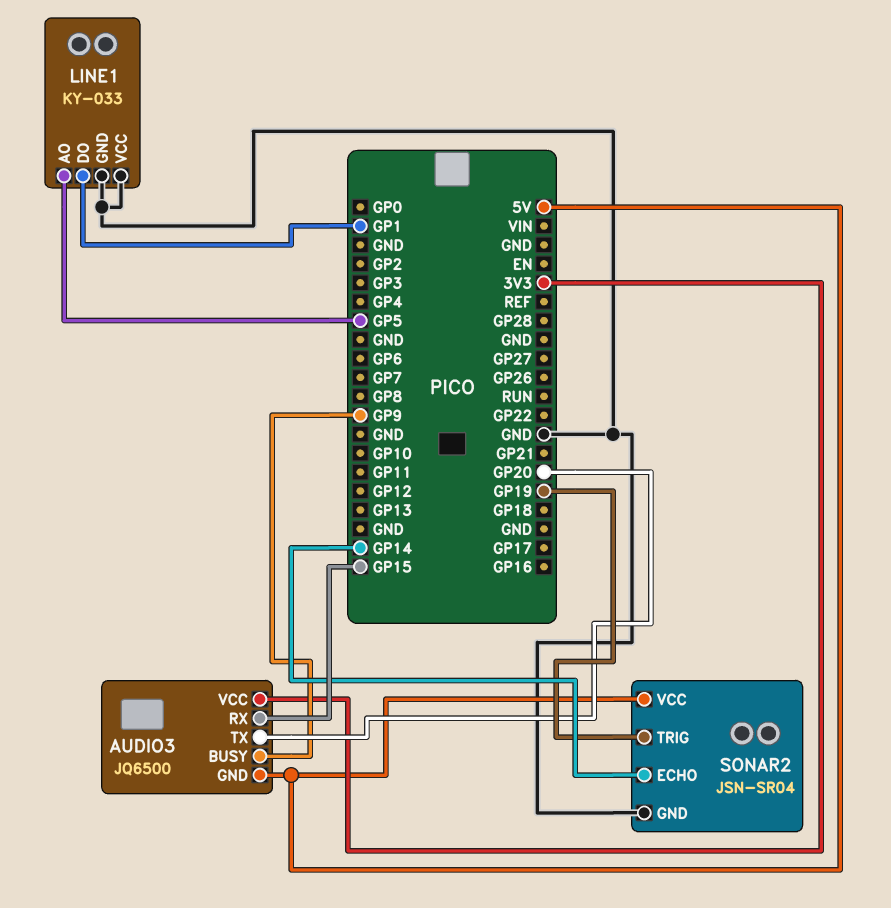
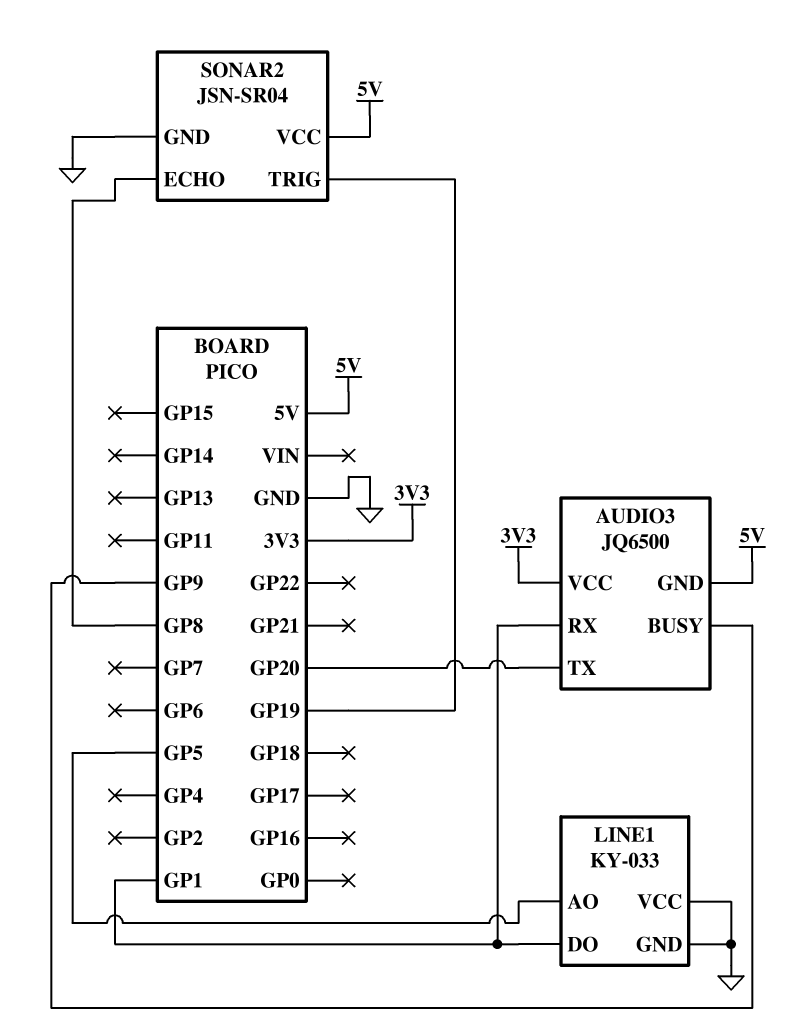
AUDIO3 pin RX: GP15 -> GP1
SONAR2 pin ECHO: GP14 -> GP8

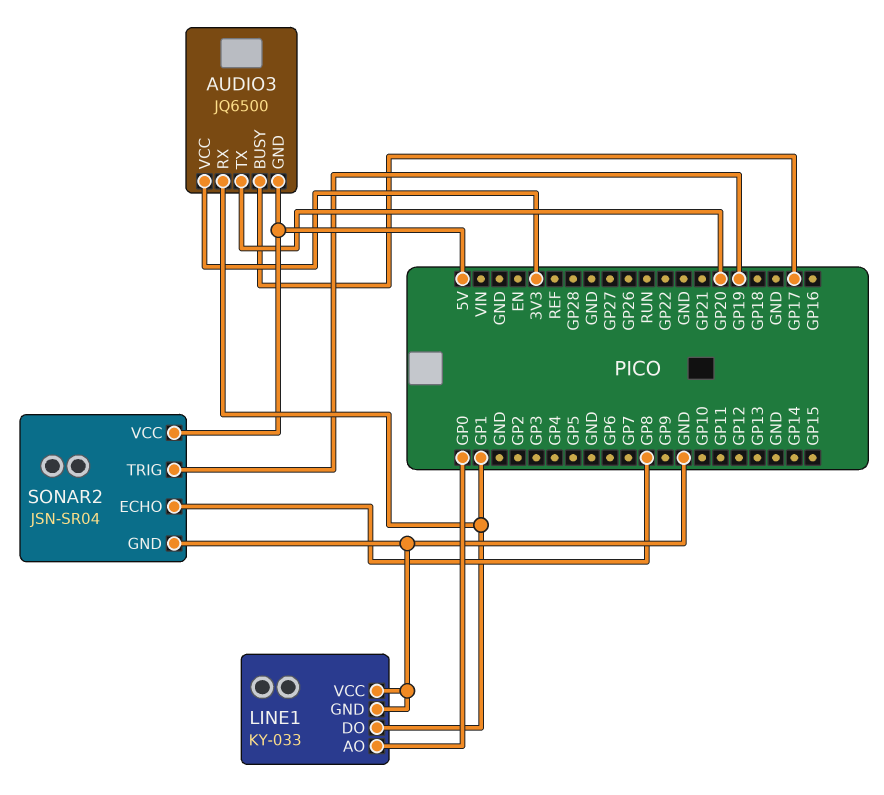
AUDIO3 pin BUSY: GP9 -> GP17
LINE1 pin AO: GP5 -> GP0

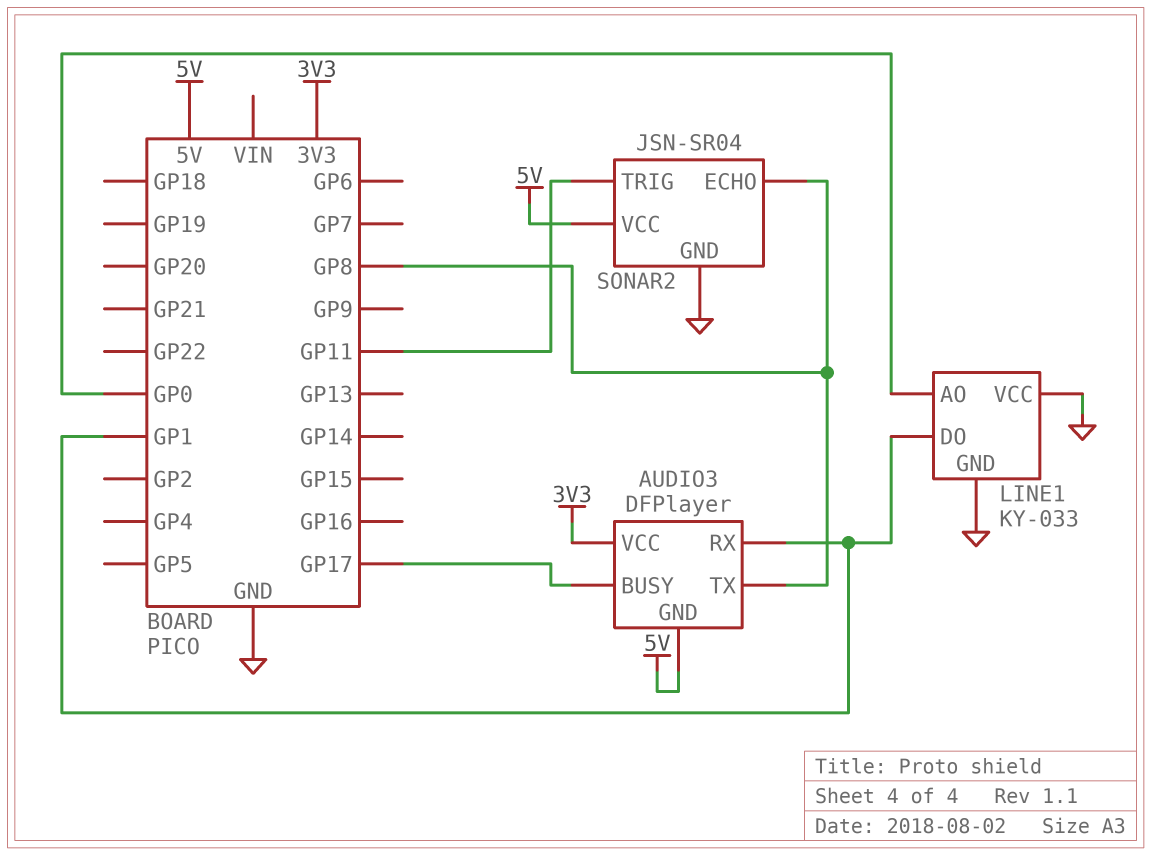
AUDIO3: JQ6500 -> DFPlayer
AUDIO3 pin TX: GP20 -> GP8
SONAR2 pin TRIG: GP19 -> GP11

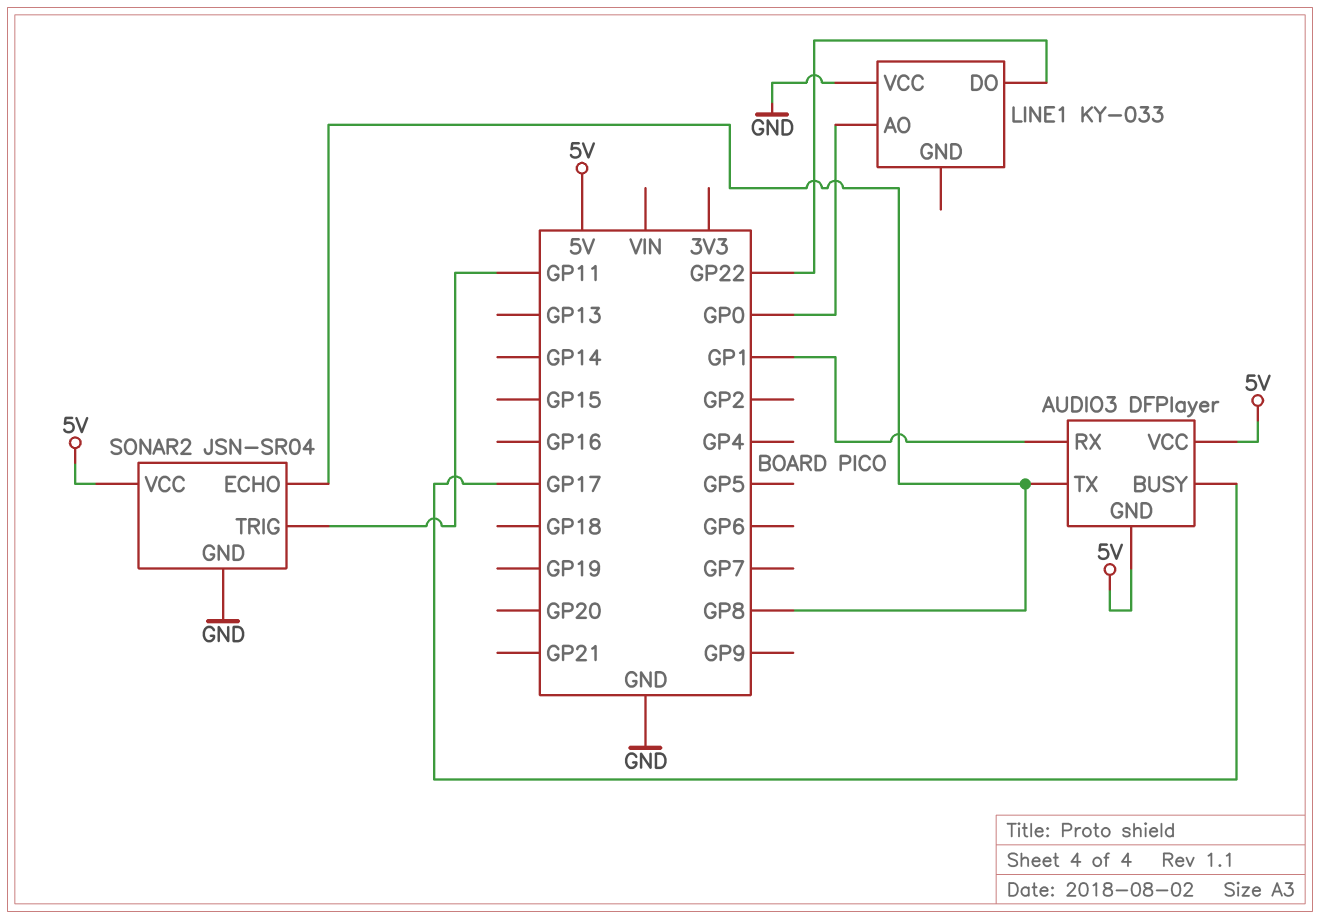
AUDIO3 pin VCC: 3V3 -> 5V
LINE1 pin DO: GP1 -> GP22
LINE1 pin GND: GND -> none

